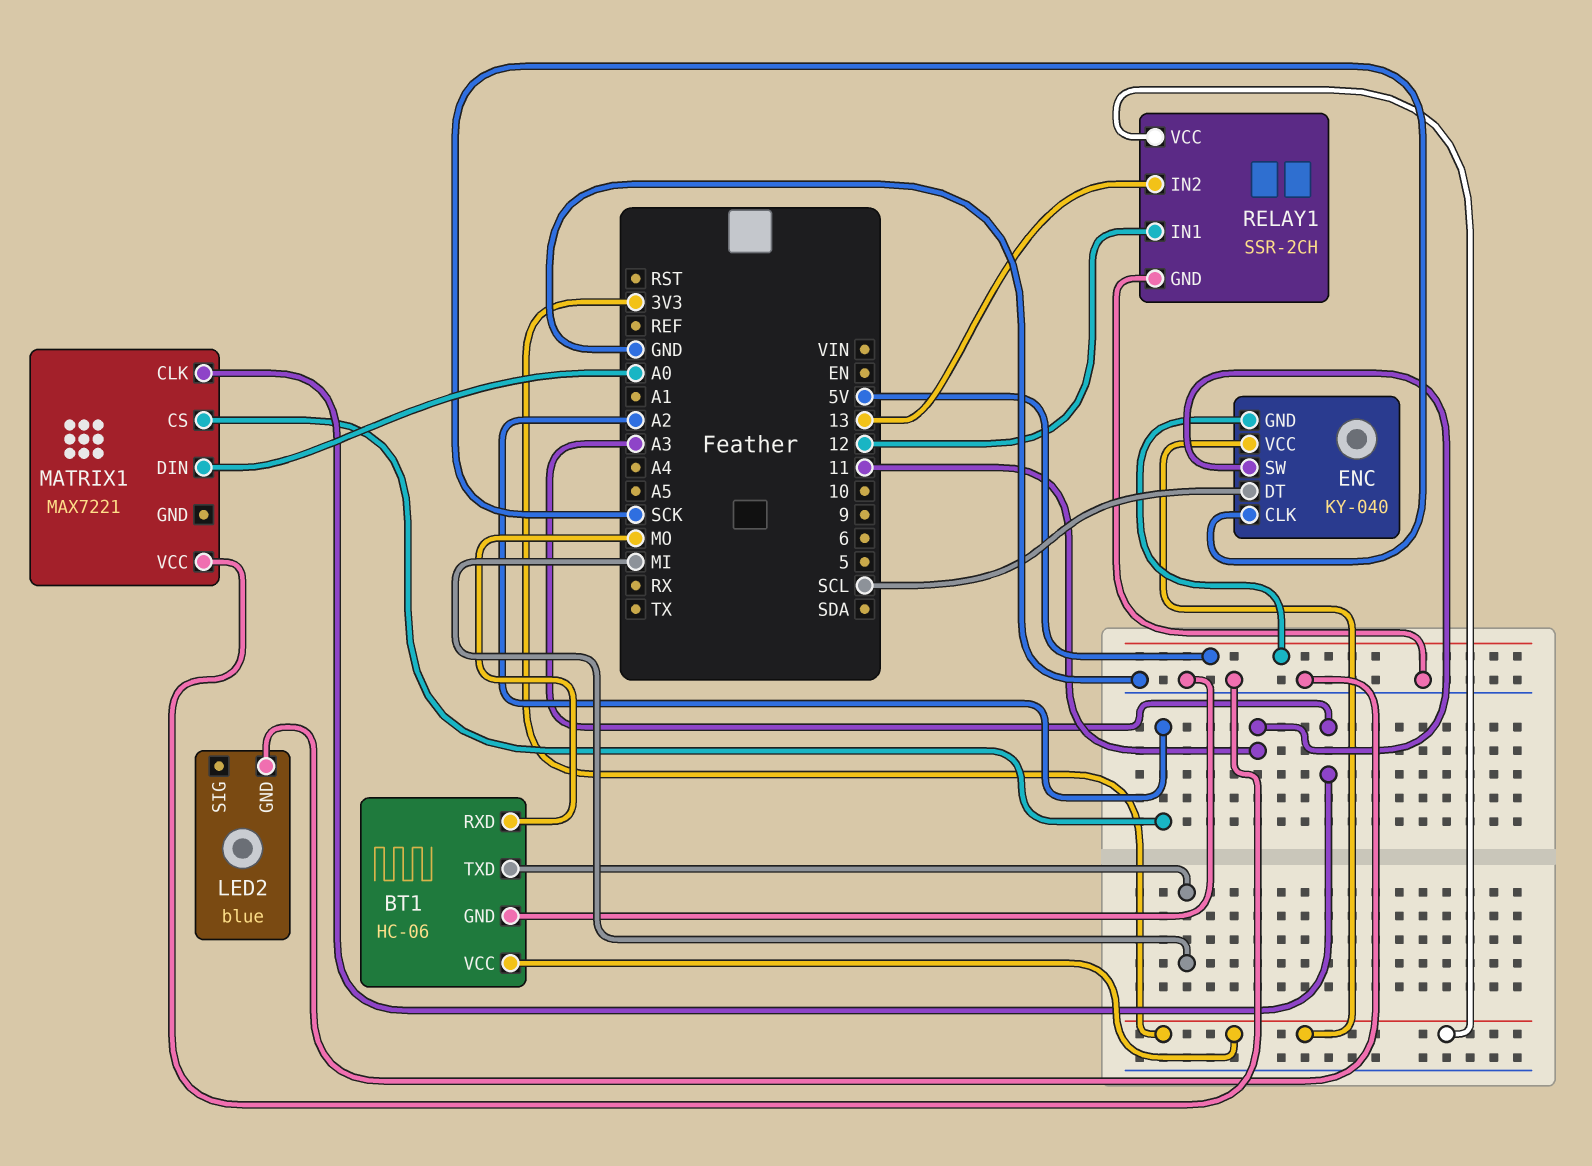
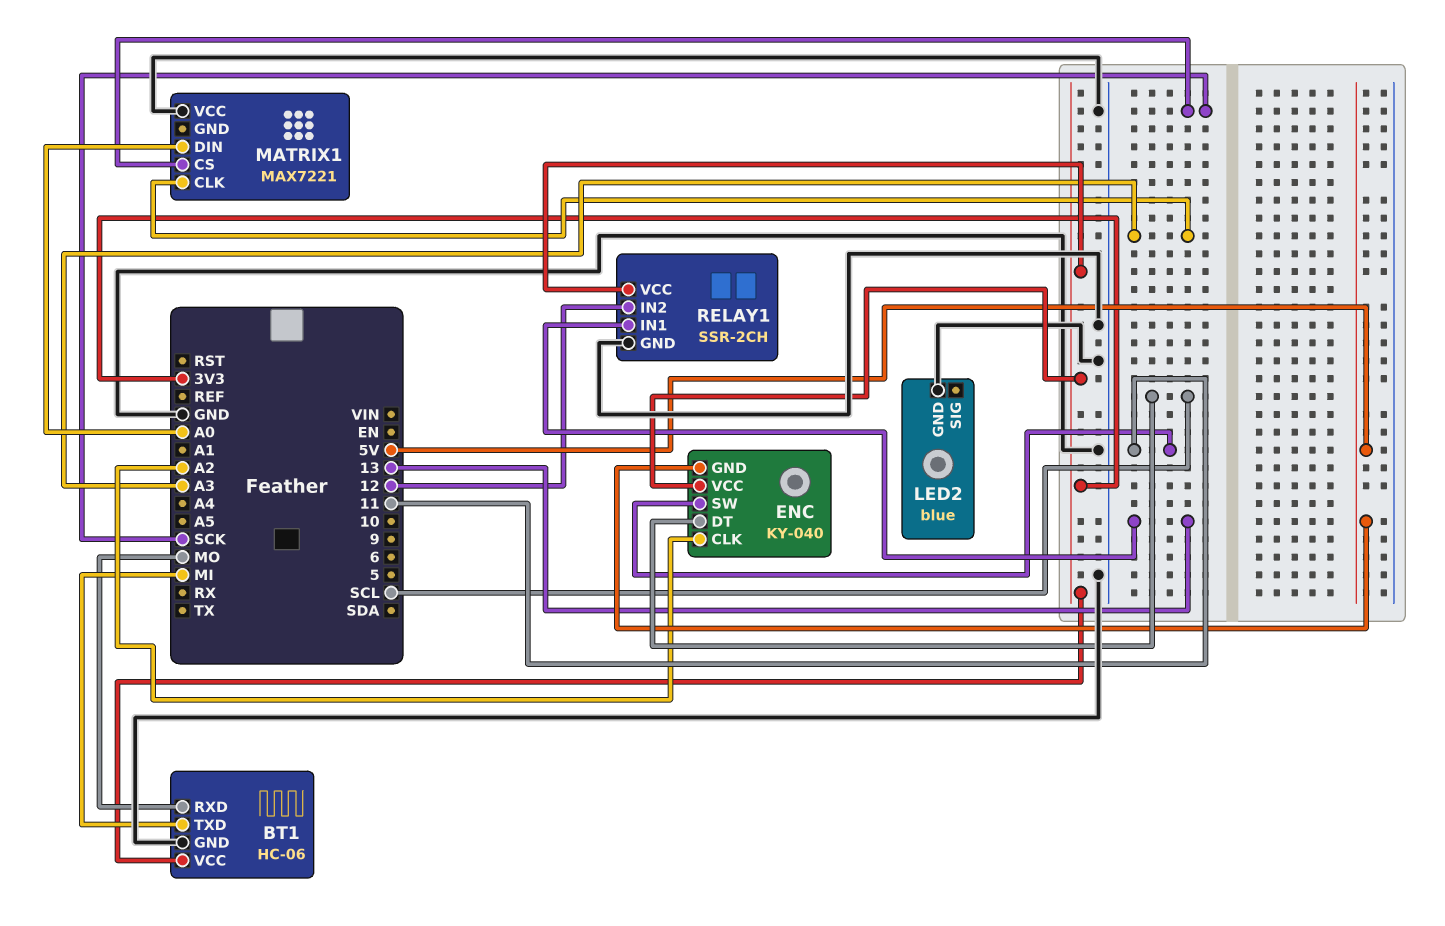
ENC pin CLK: SCK -> A2
MATRIX1 pin CS: A2 -> SCK
RELAY1 pin IN1: 12 -> 13
RELAY1 pin IN2: 13 -> 12

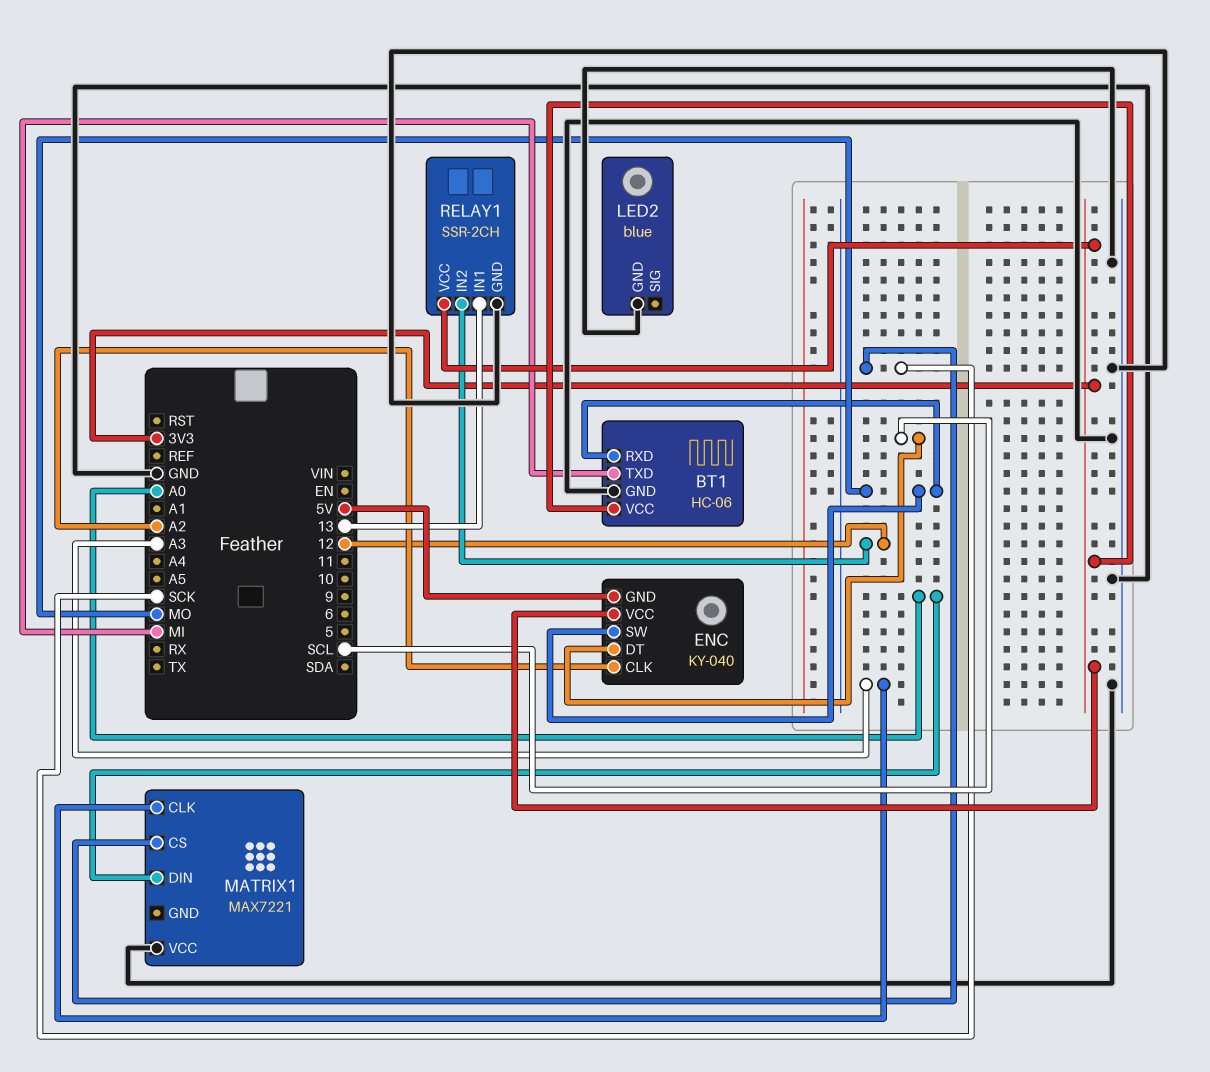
ENC pin SW: 11 -> MO

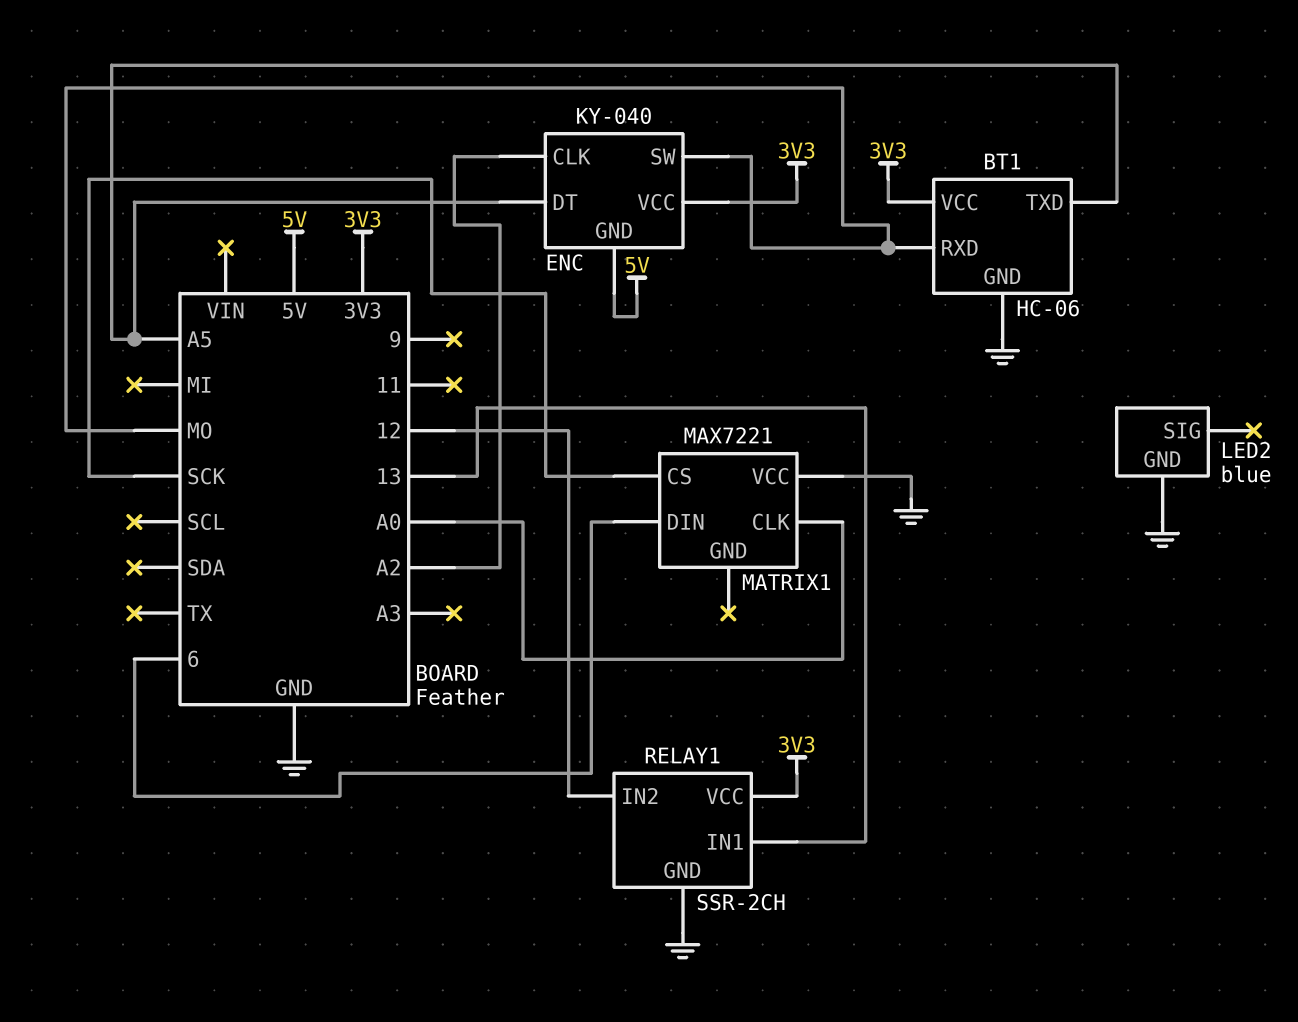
BT1 pin TXD: MI -> A5
ENC pin DT: SCL -> A5
MATRIX1 pin CLK: A3 -> A0
MATRIX1 pin DIN: A0 -> 6

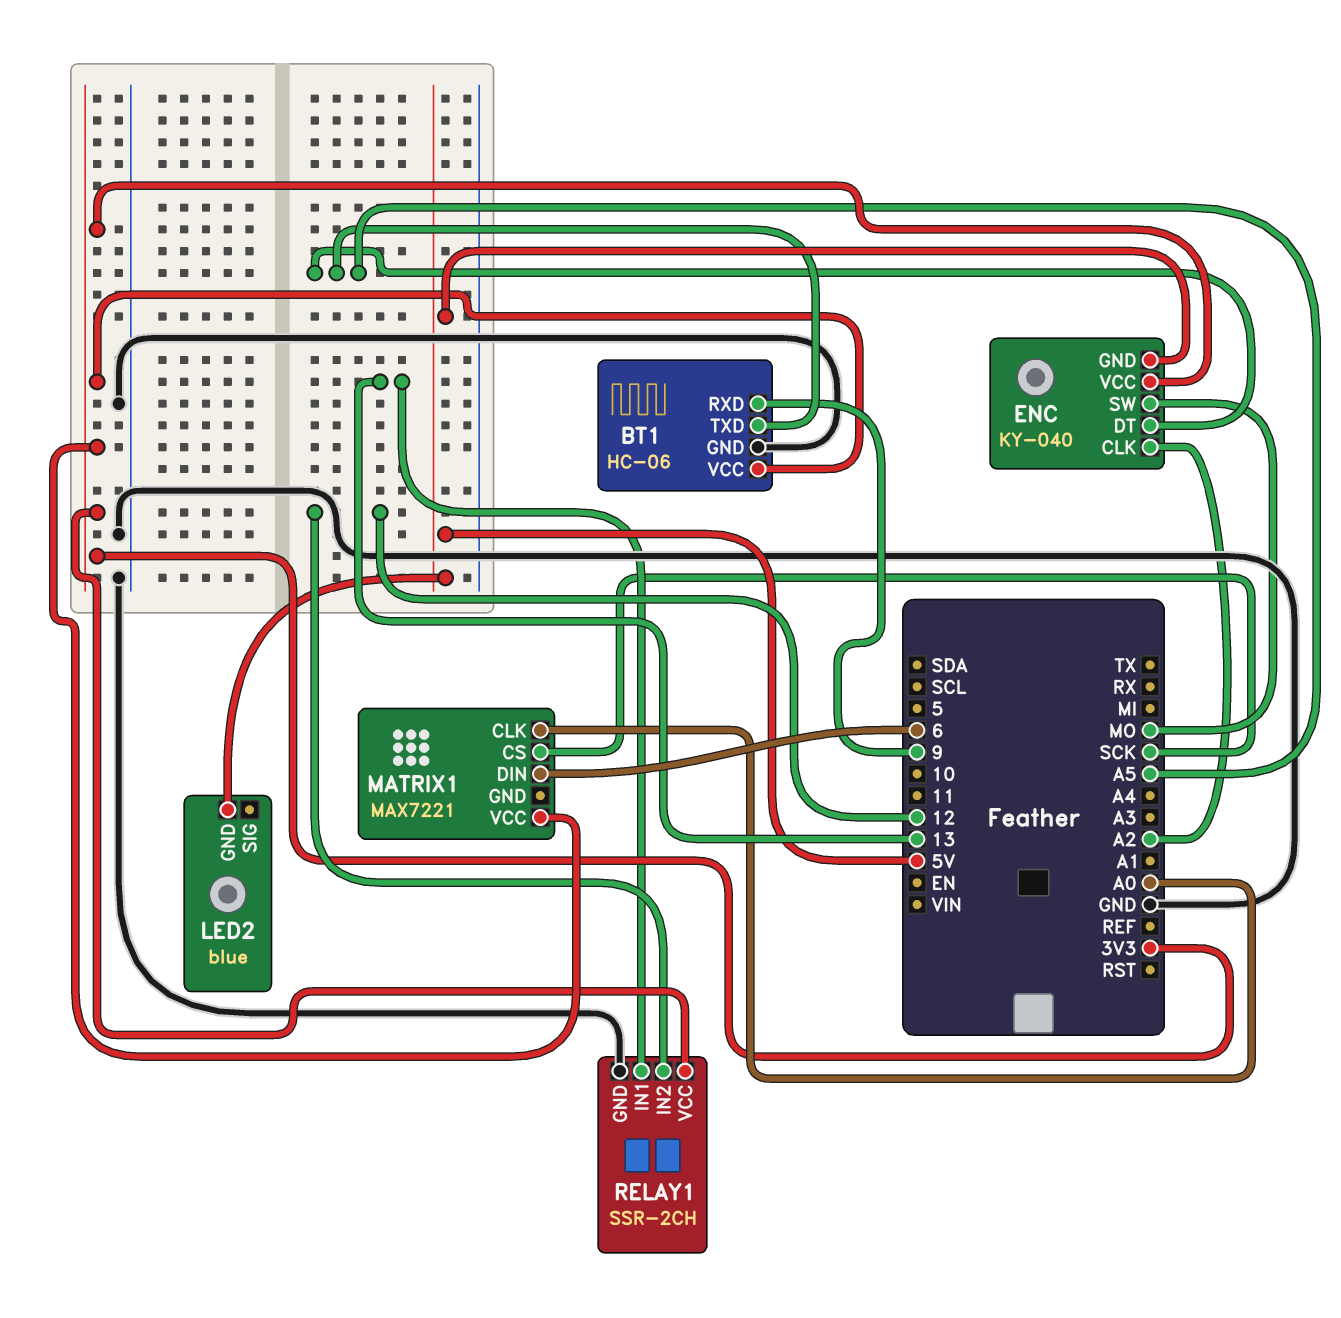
BT1 pin RXD: MO -> 9
LED2 pin GND: GND -> 5V
MATRIX1 pin VCC: GND -> 3V3

